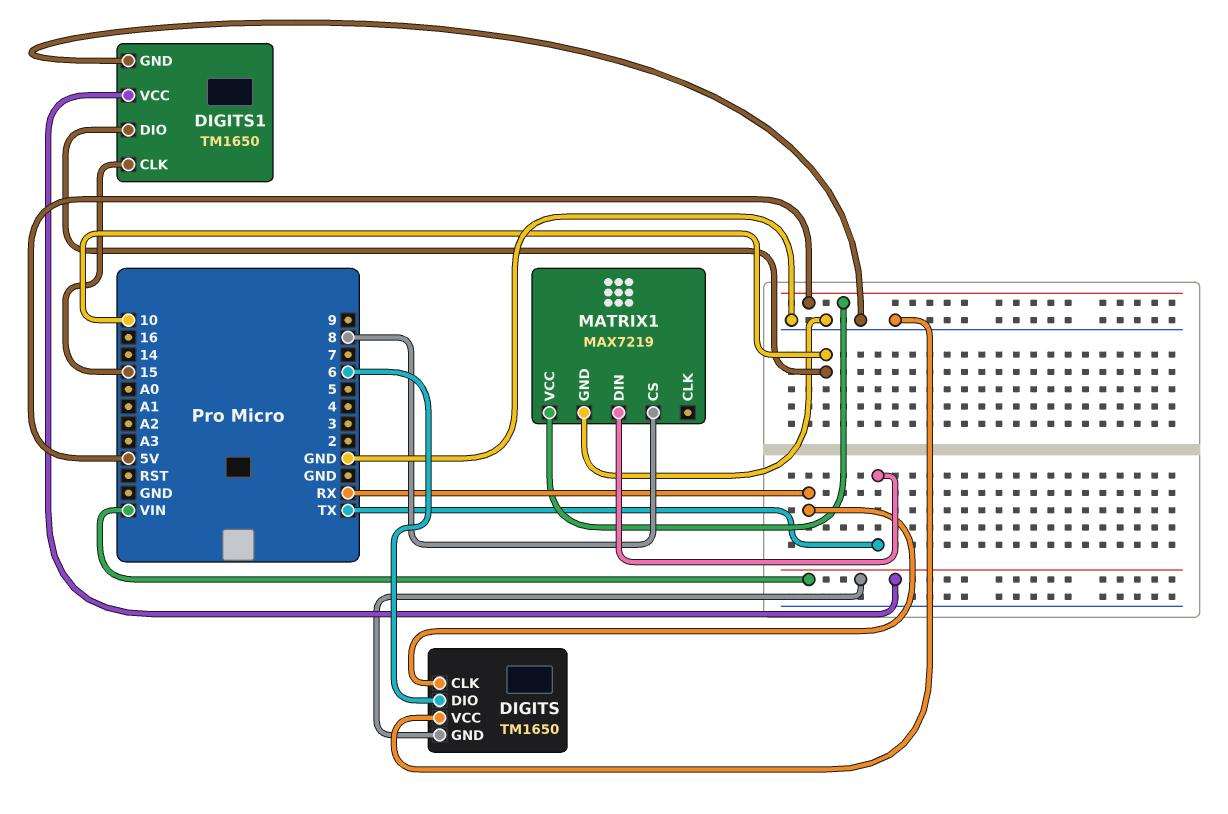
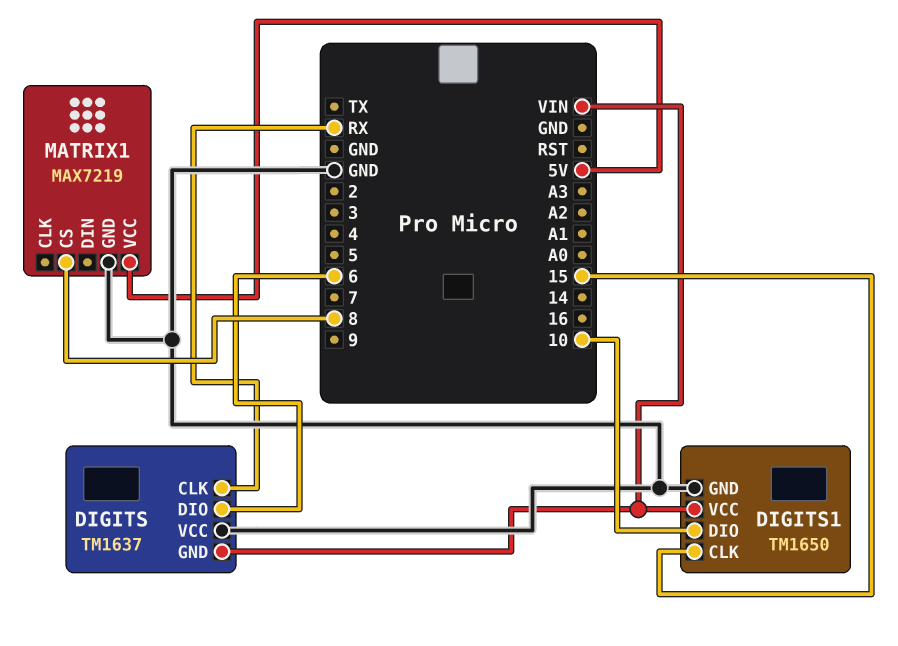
DIGITS: TM1650 -> TM1637
MATRIX1 pin DIN: TX -> none

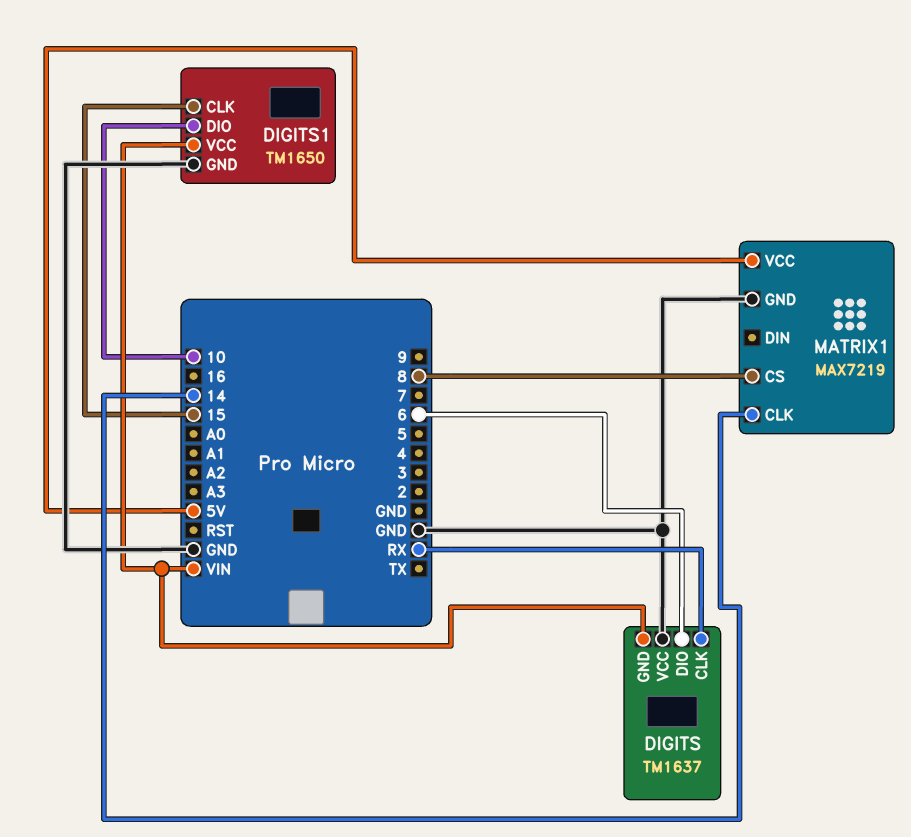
MATRIX1 pin CLK: none -> 14

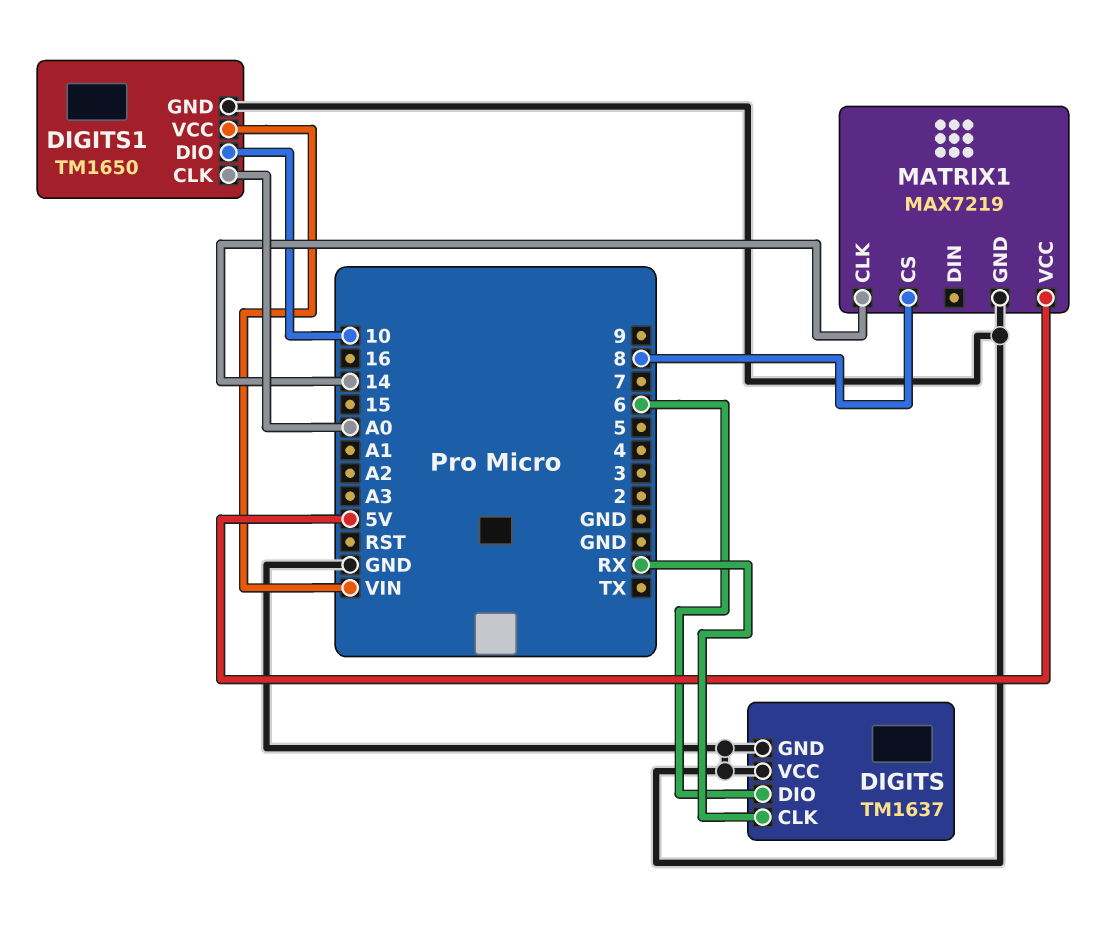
DIGITS pin GND: VIN -> GND
DIGITS1 pin CLK: 15 -> A0

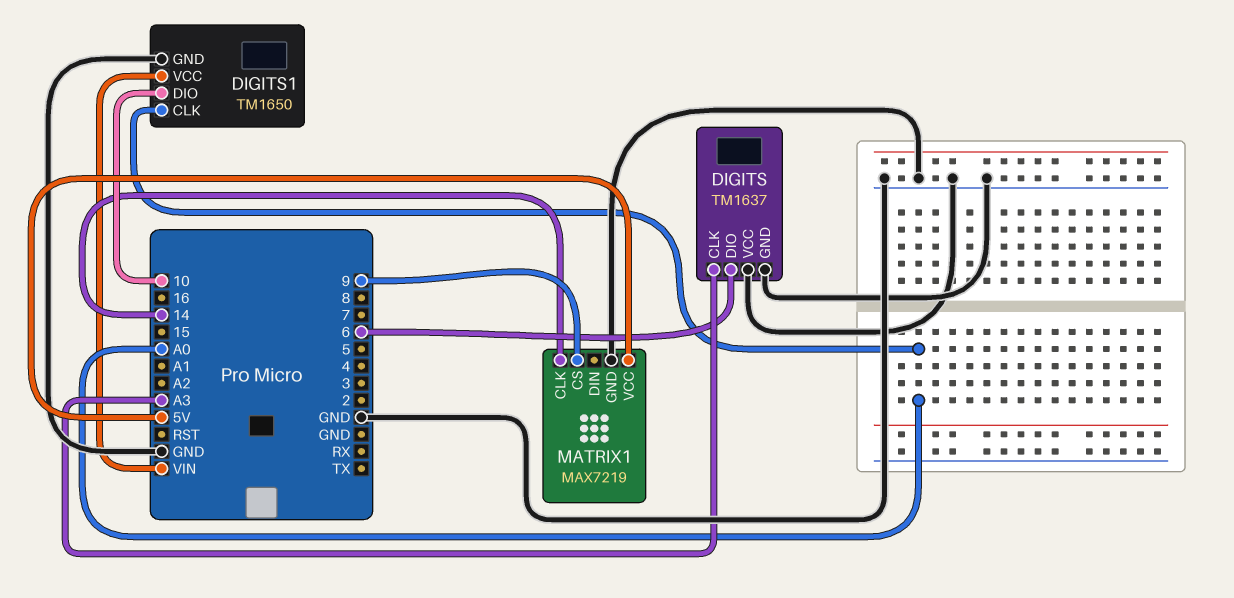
DIGITS pin CLK: RX -> A3
MATRIX1 pin CS: 8 -> 9

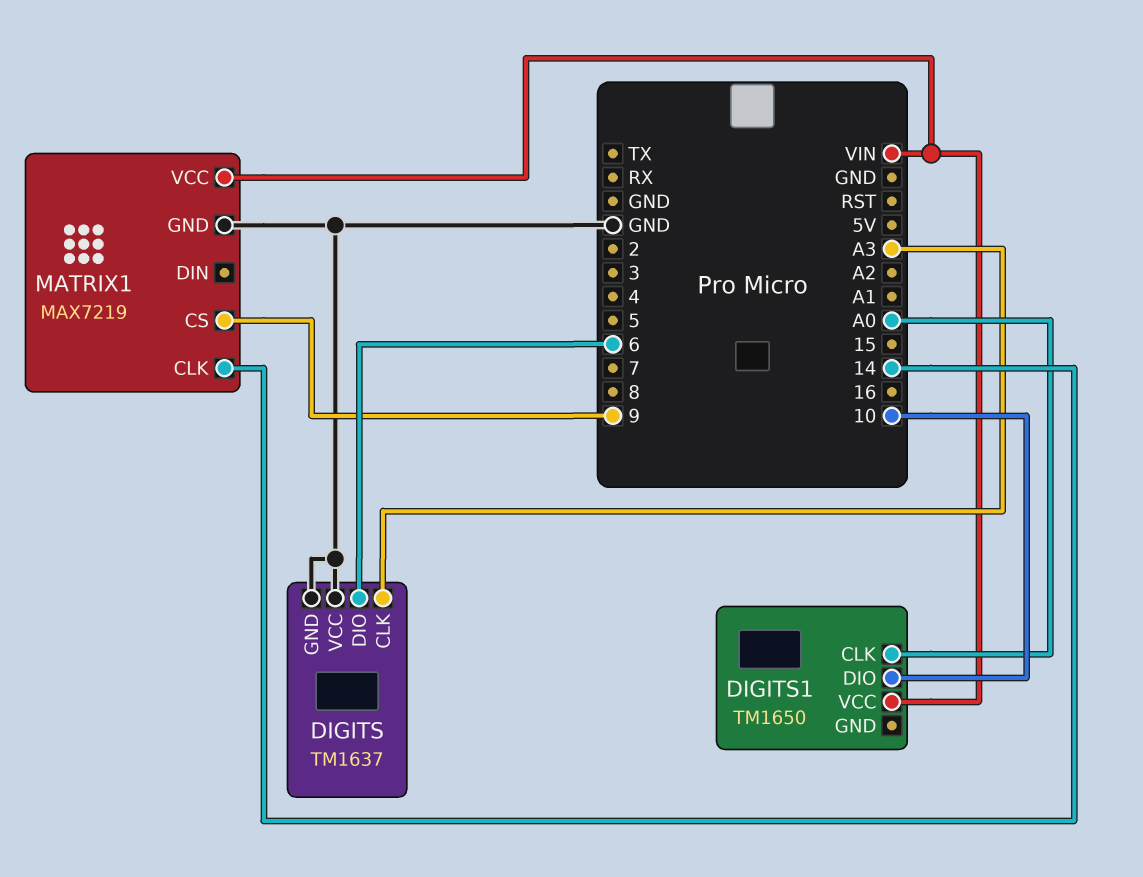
DIGITS1 pin GND: GND -> none
MATRIX1 pin VCC: 5V -> VIN

